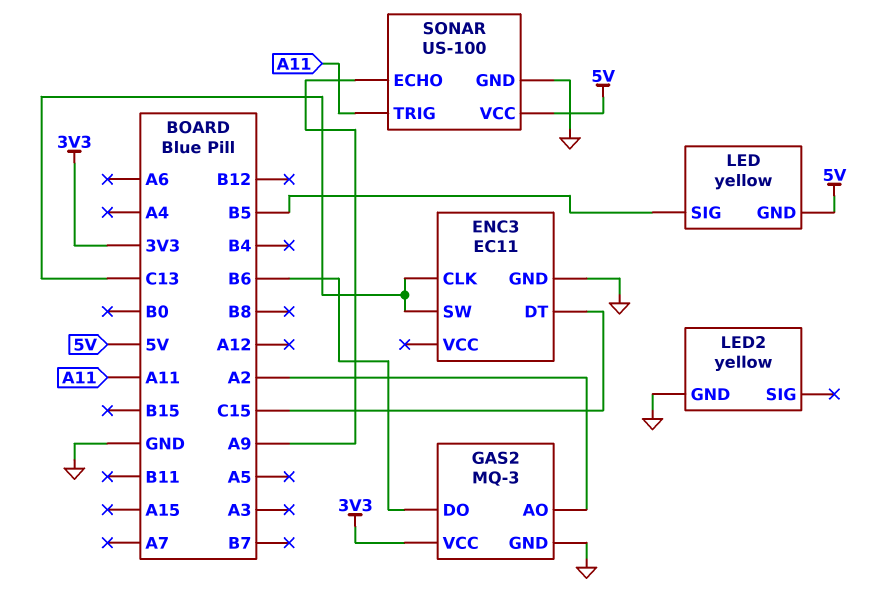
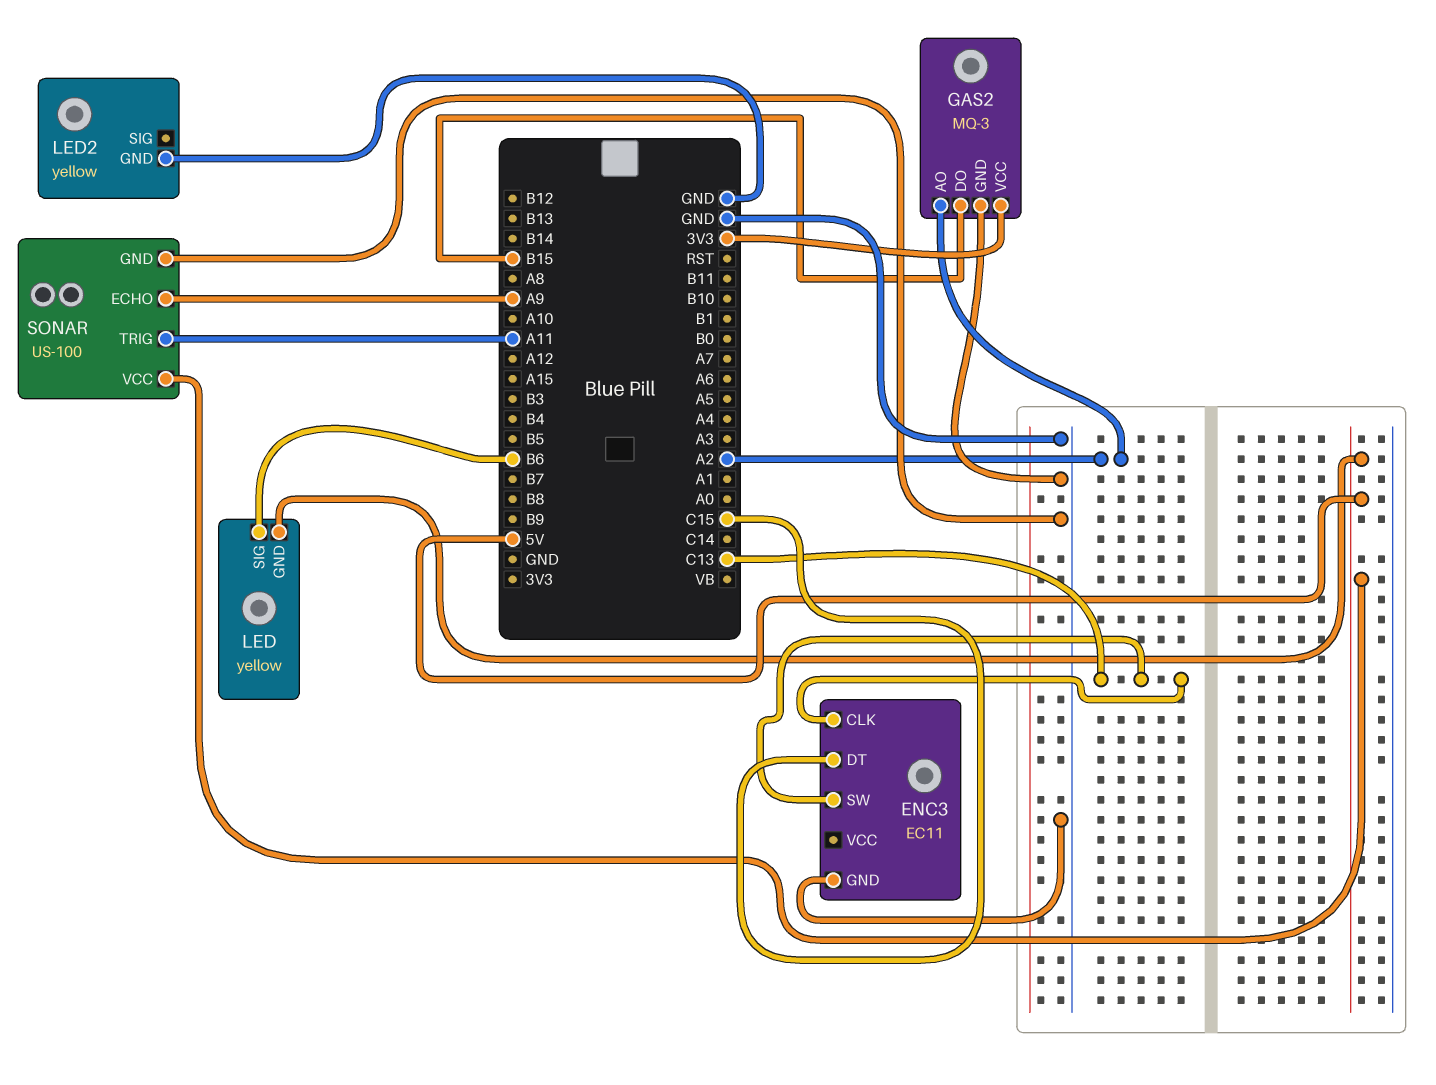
GAS2 pin DO: B6 -> B15
LED pin SIG: B5 -> B6

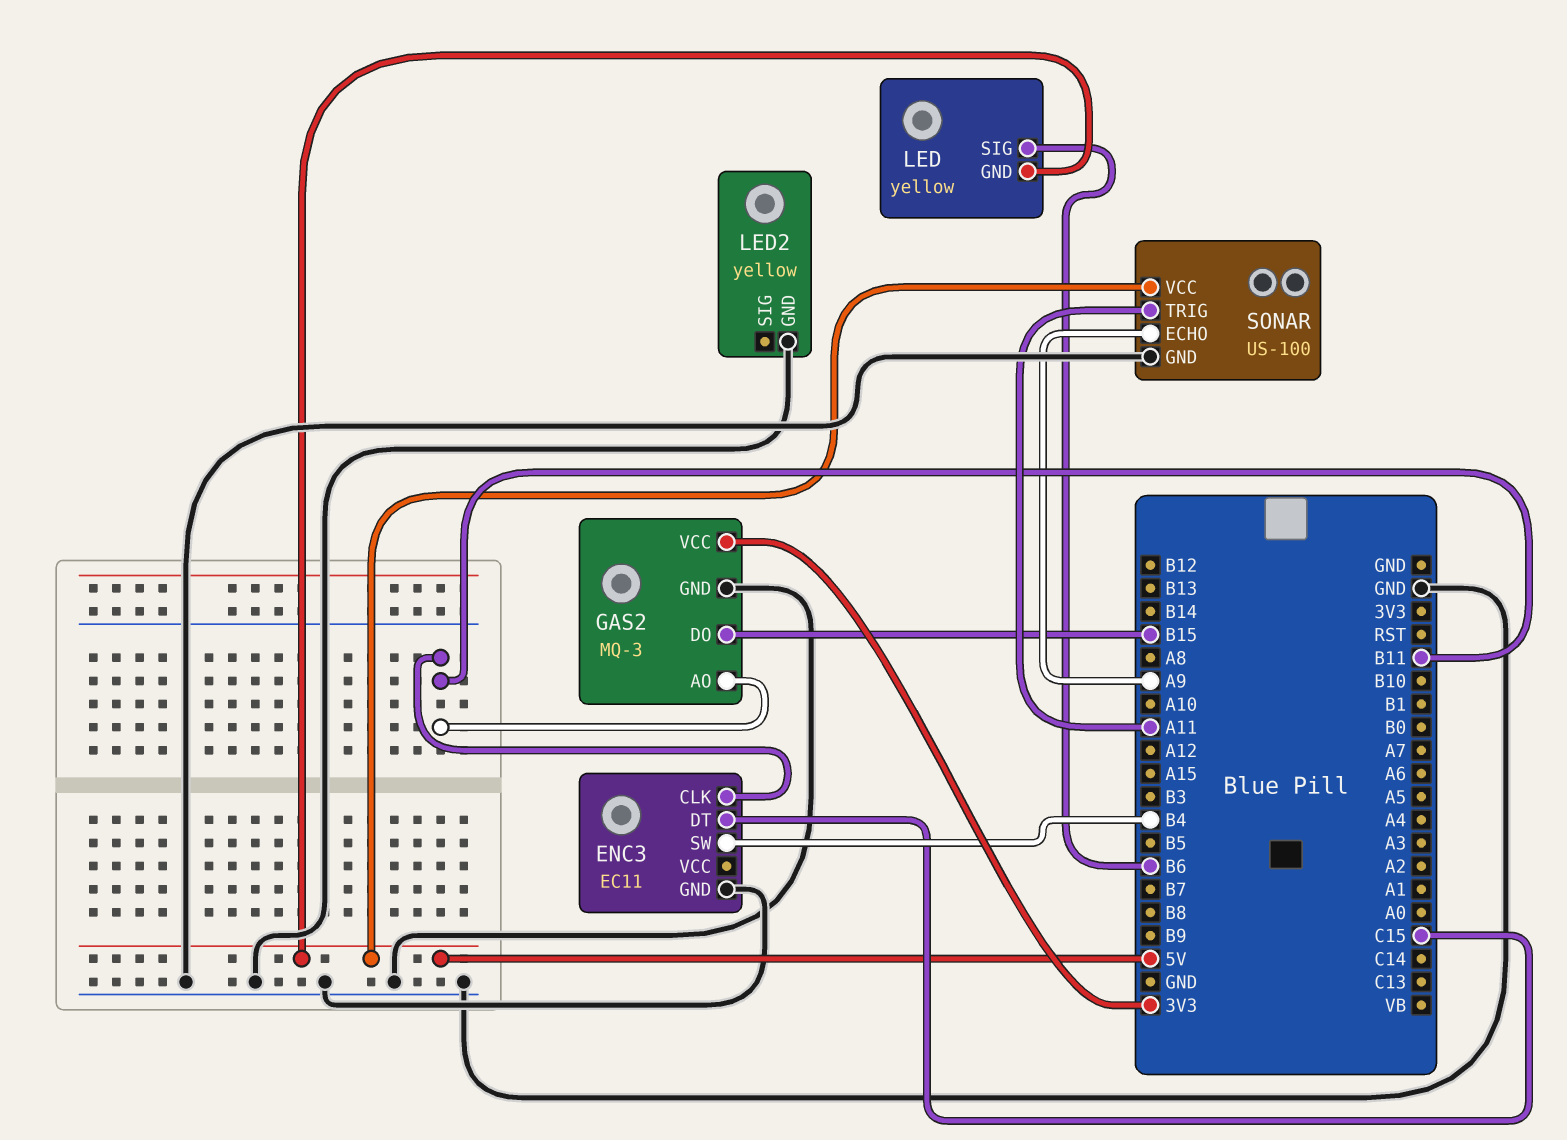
ENC3 pin CLK: C13 -> B11
ENC3 pin SW: C13 -> B4
GAS2 pin AO: A2 -> B11

